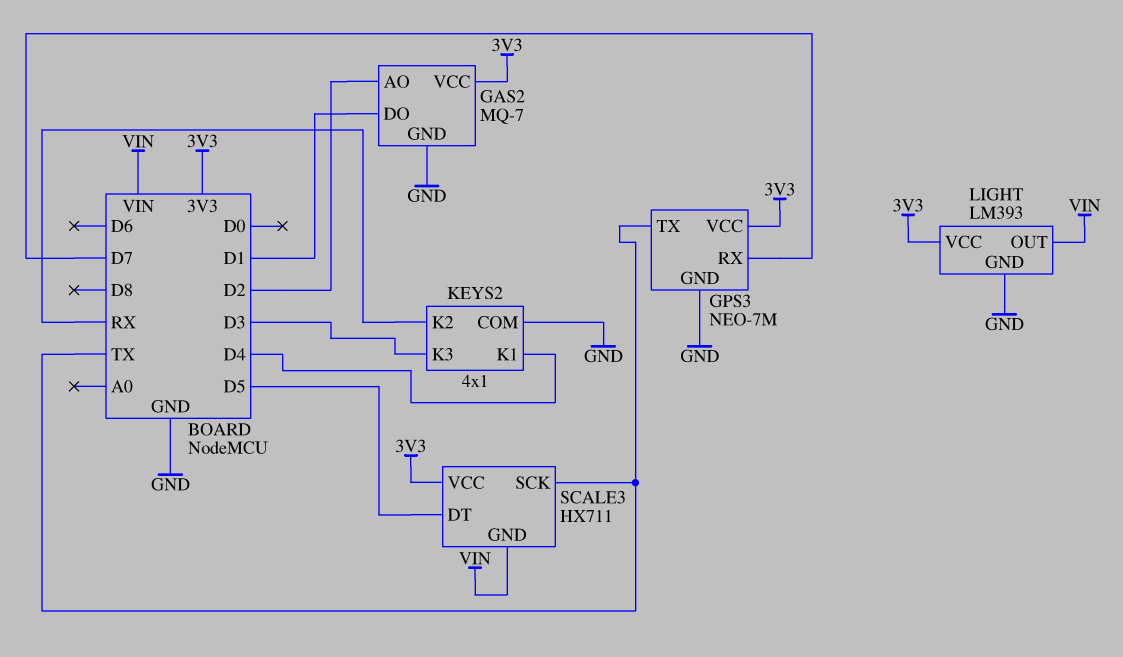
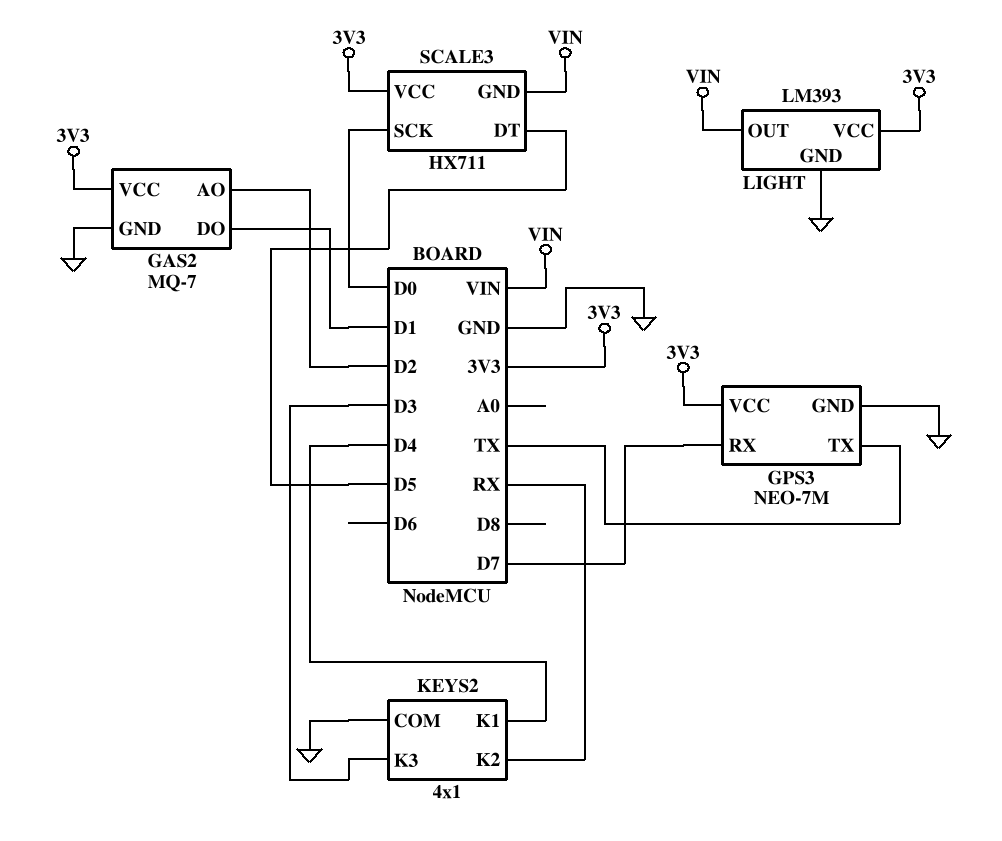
SCALE3 pin SCK: TX -> D0

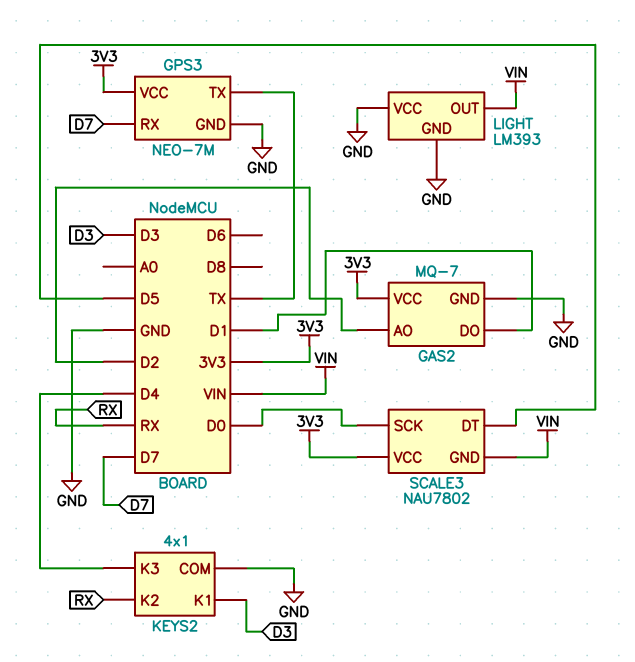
KEYS2 pin K1: D4 -> D3
KEYS2 pin K3: D3 -> D4
LIGHT pin VCC: 3V3 -> GND
SCALE3: HX711 -> NAU7802

